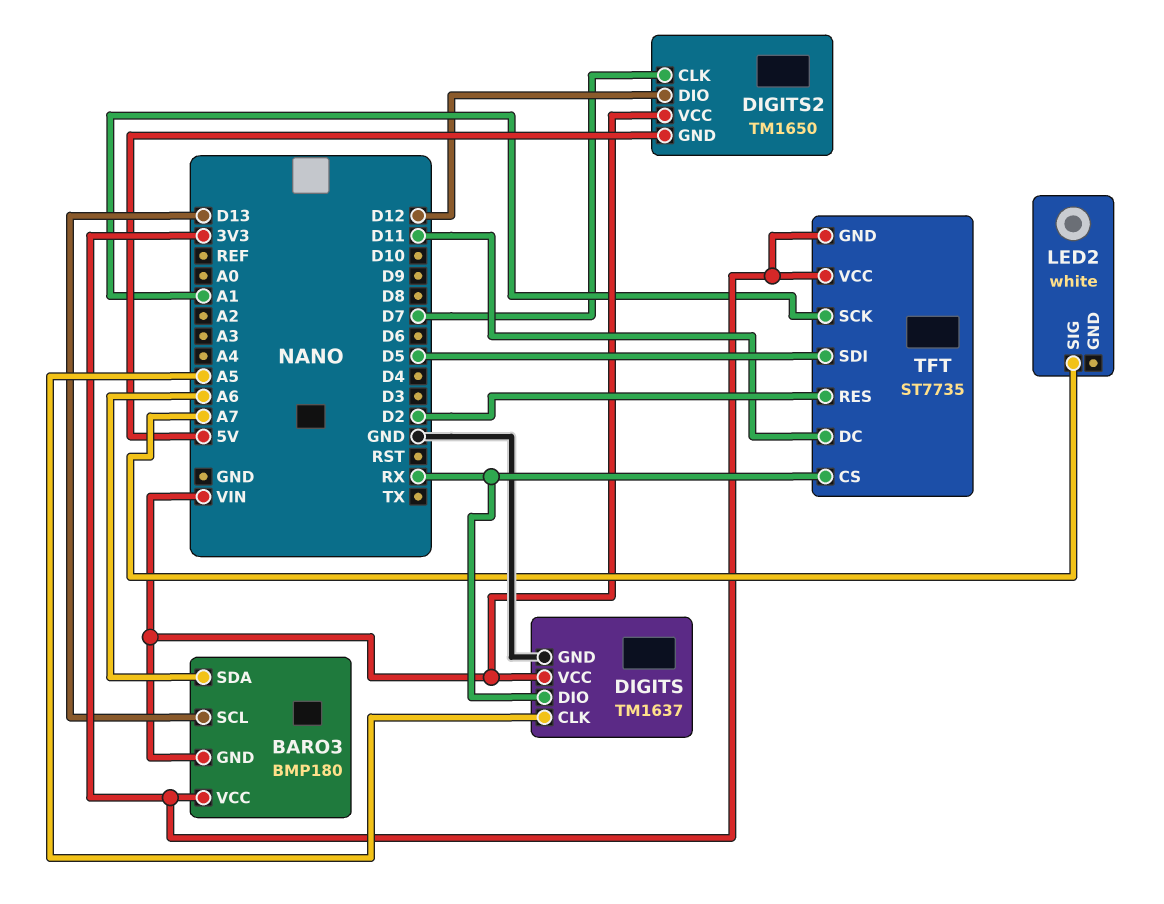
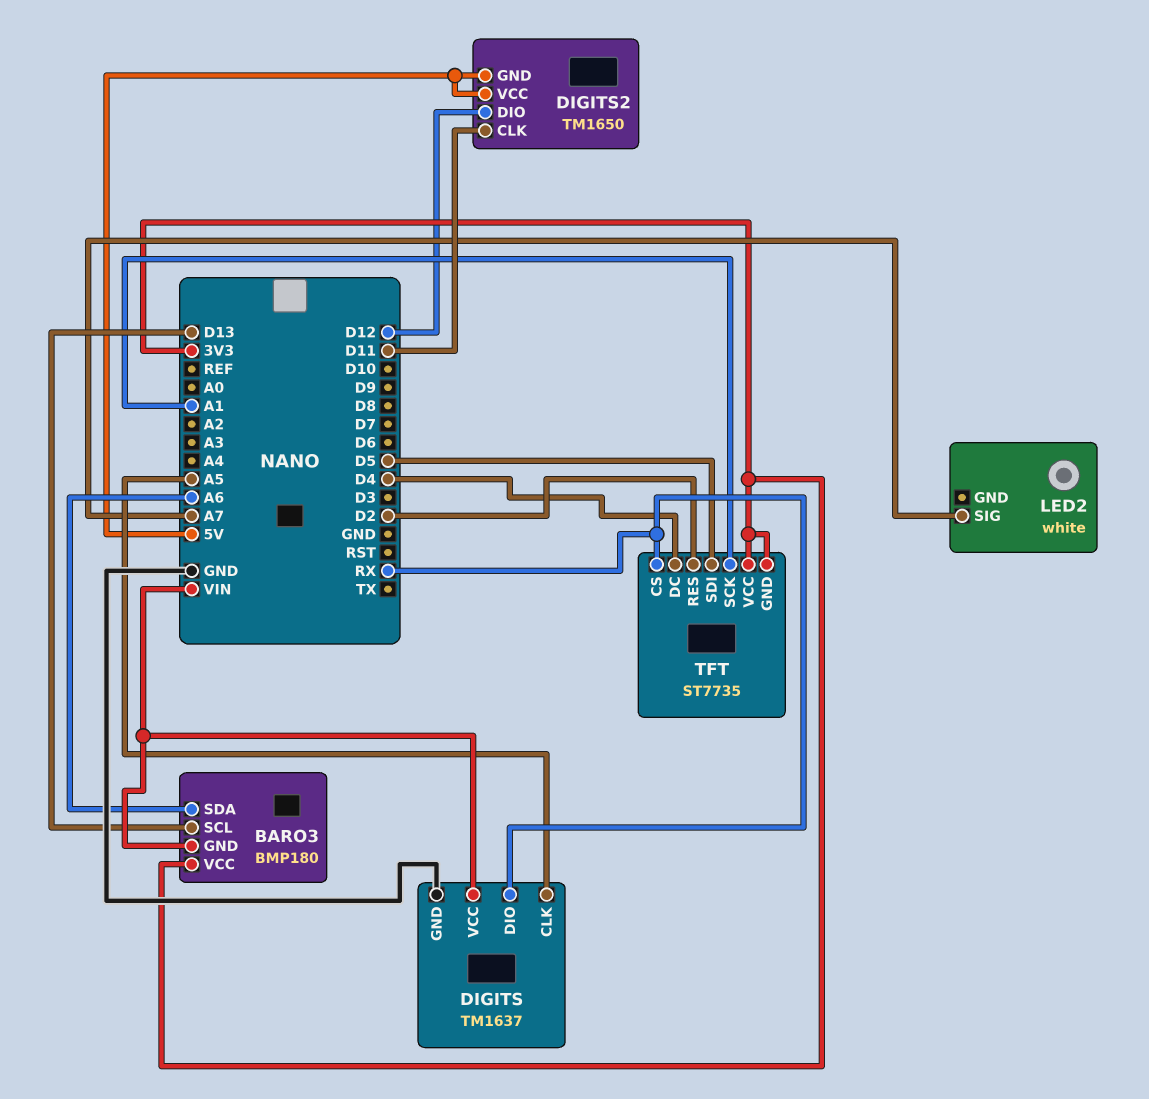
DIGITS2 pin CLK: D7 -> D11
DIGITS2 pin VCC: VIN -> 5V
TFT pin DC: D11 -> D4

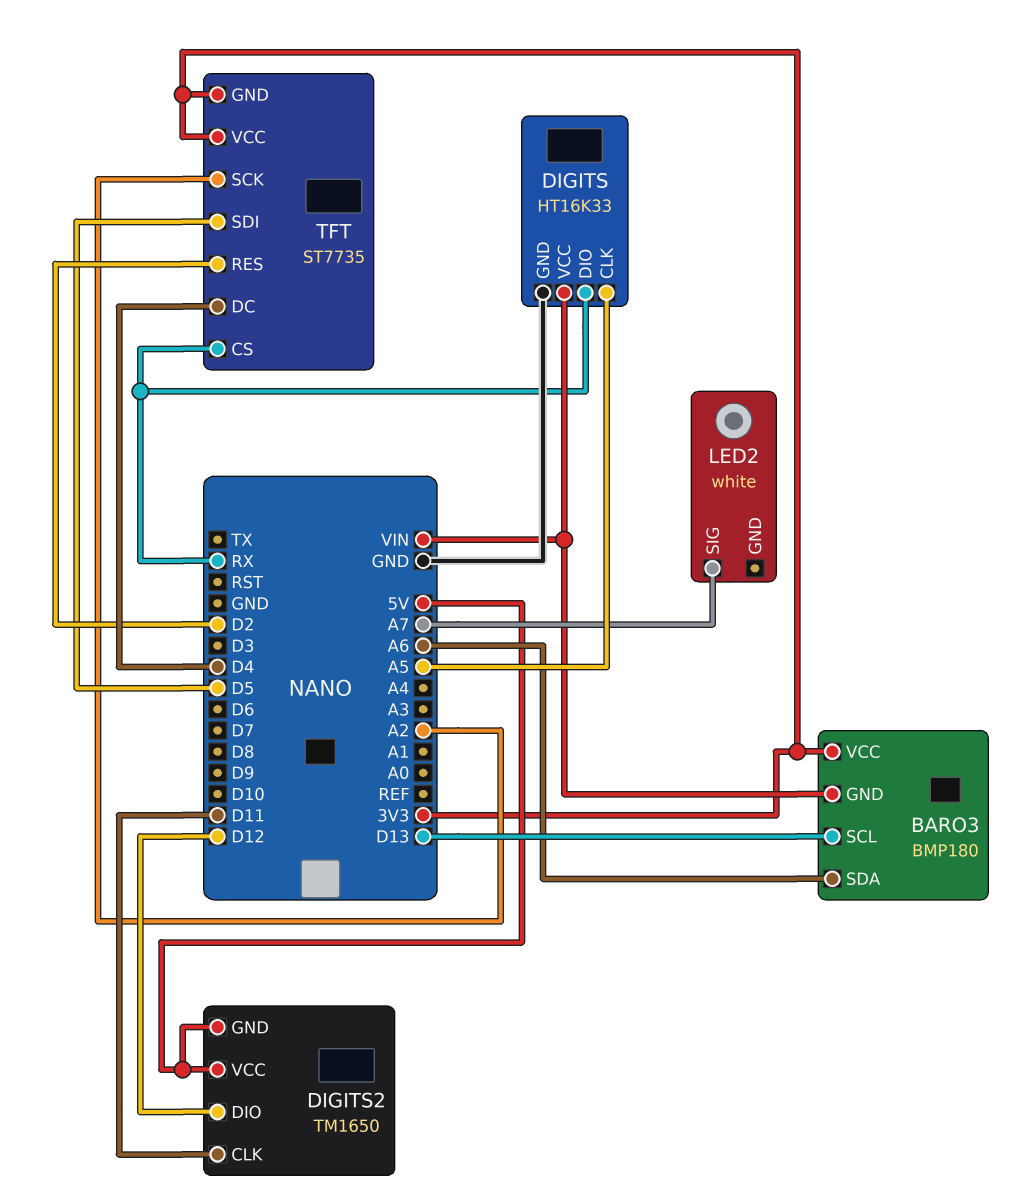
DIGITS: TM1637 -> HT16K33
TFT pin SCK: A1 -> A2

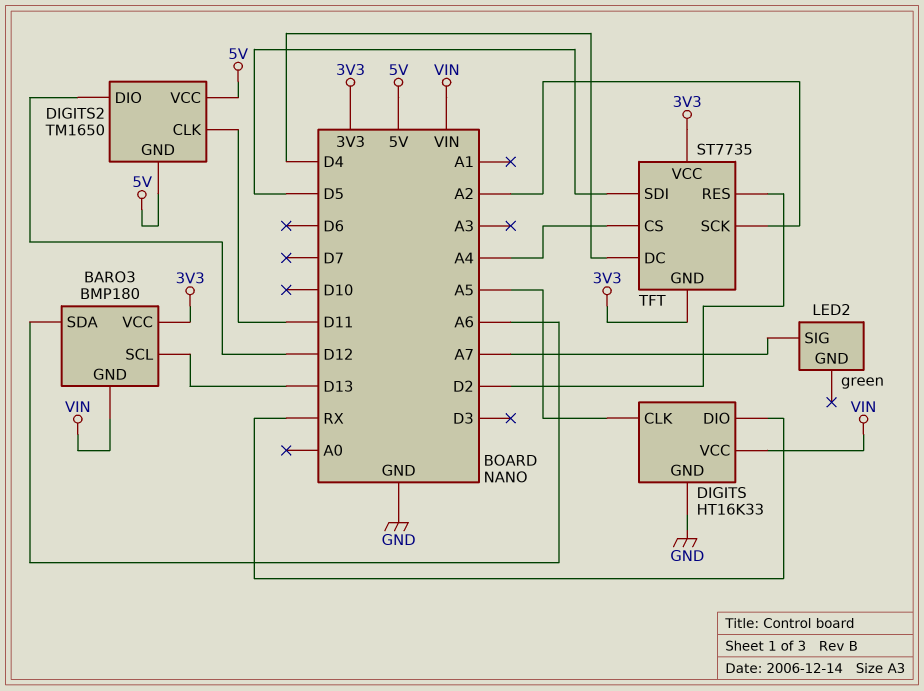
LED2: white -> green
TFT pin CS: RX -> A4

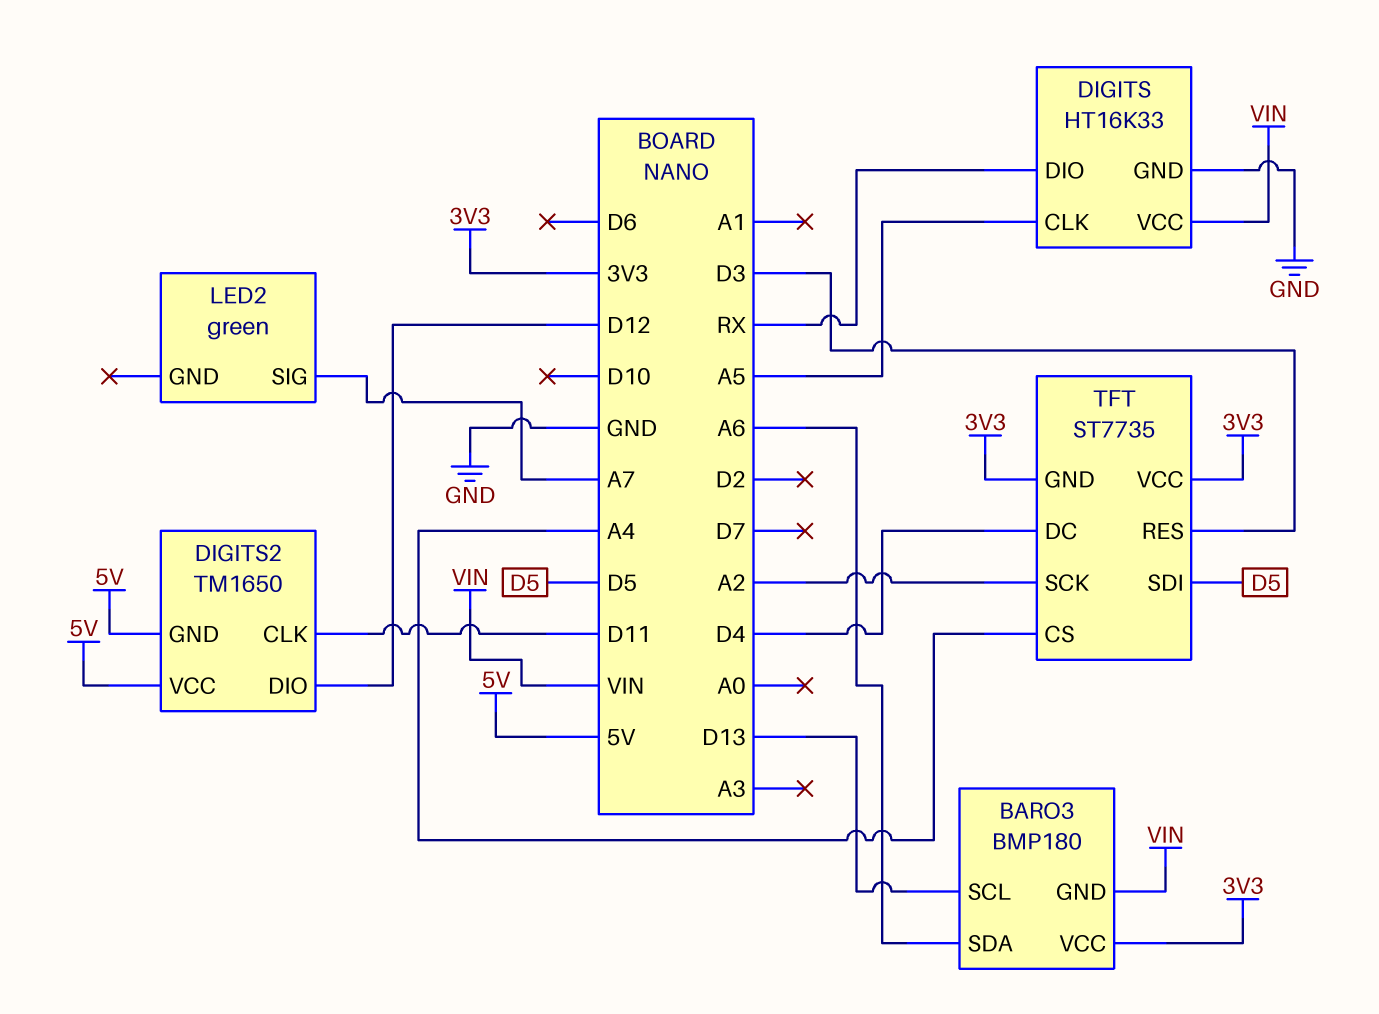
TFT pin RES: D2 -> D3

